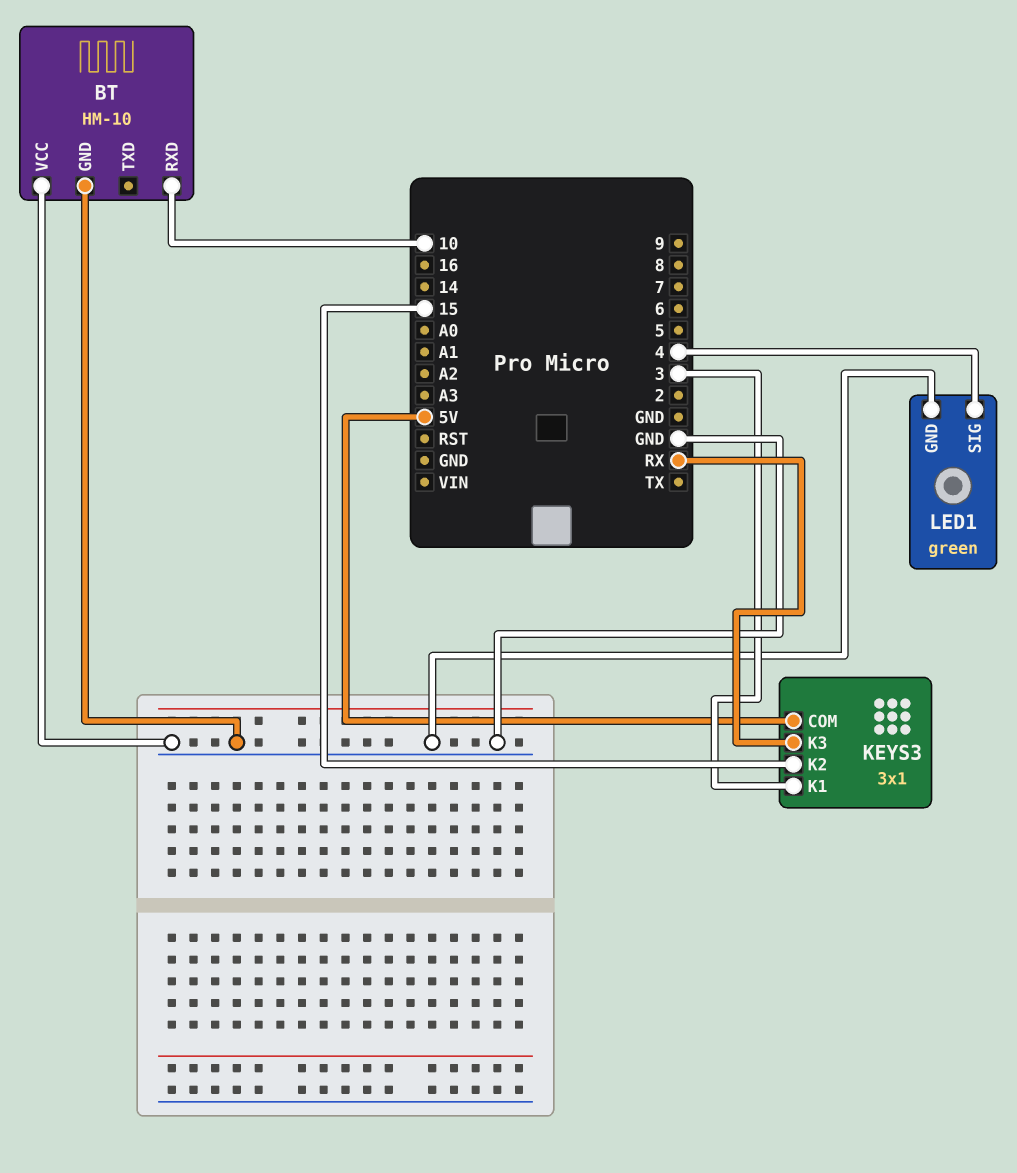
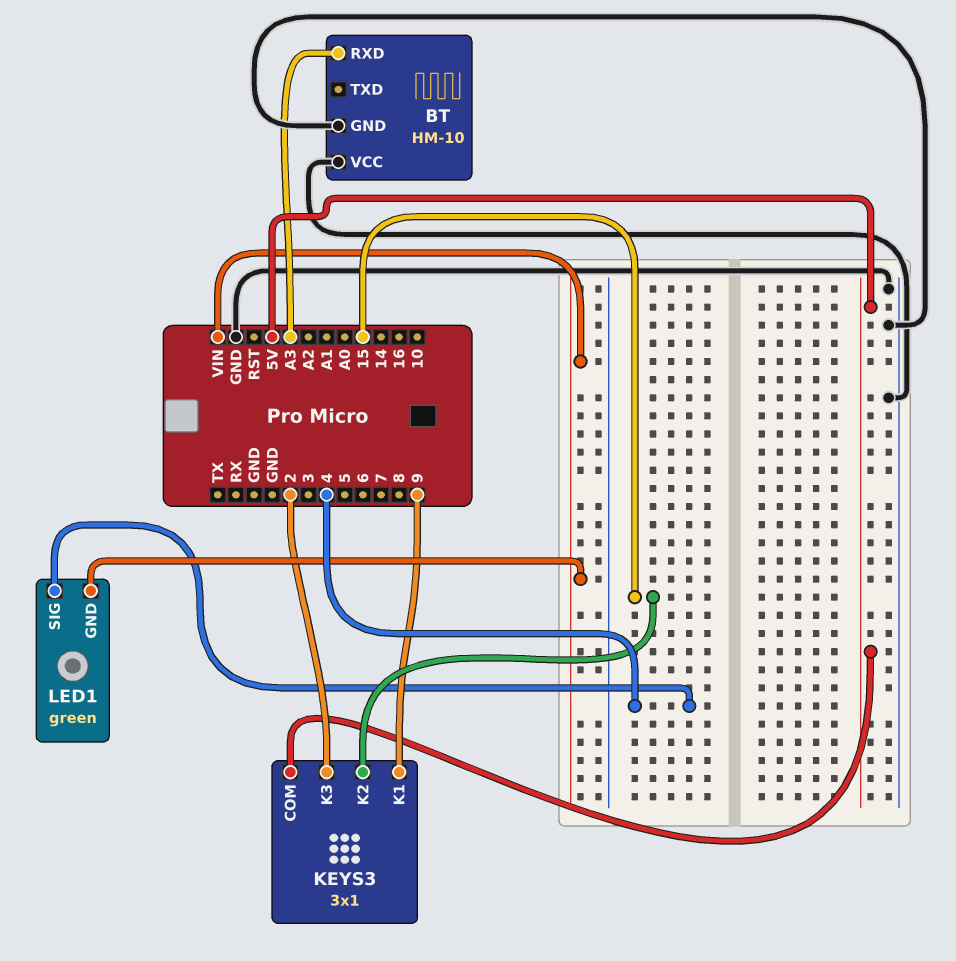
BT pin RXD: 10 -> A3
KEYS3 pin K1: 3 -> 9
KEYS3 pin K3: RX -> 2
LED1 pin GND: GND -> VIN

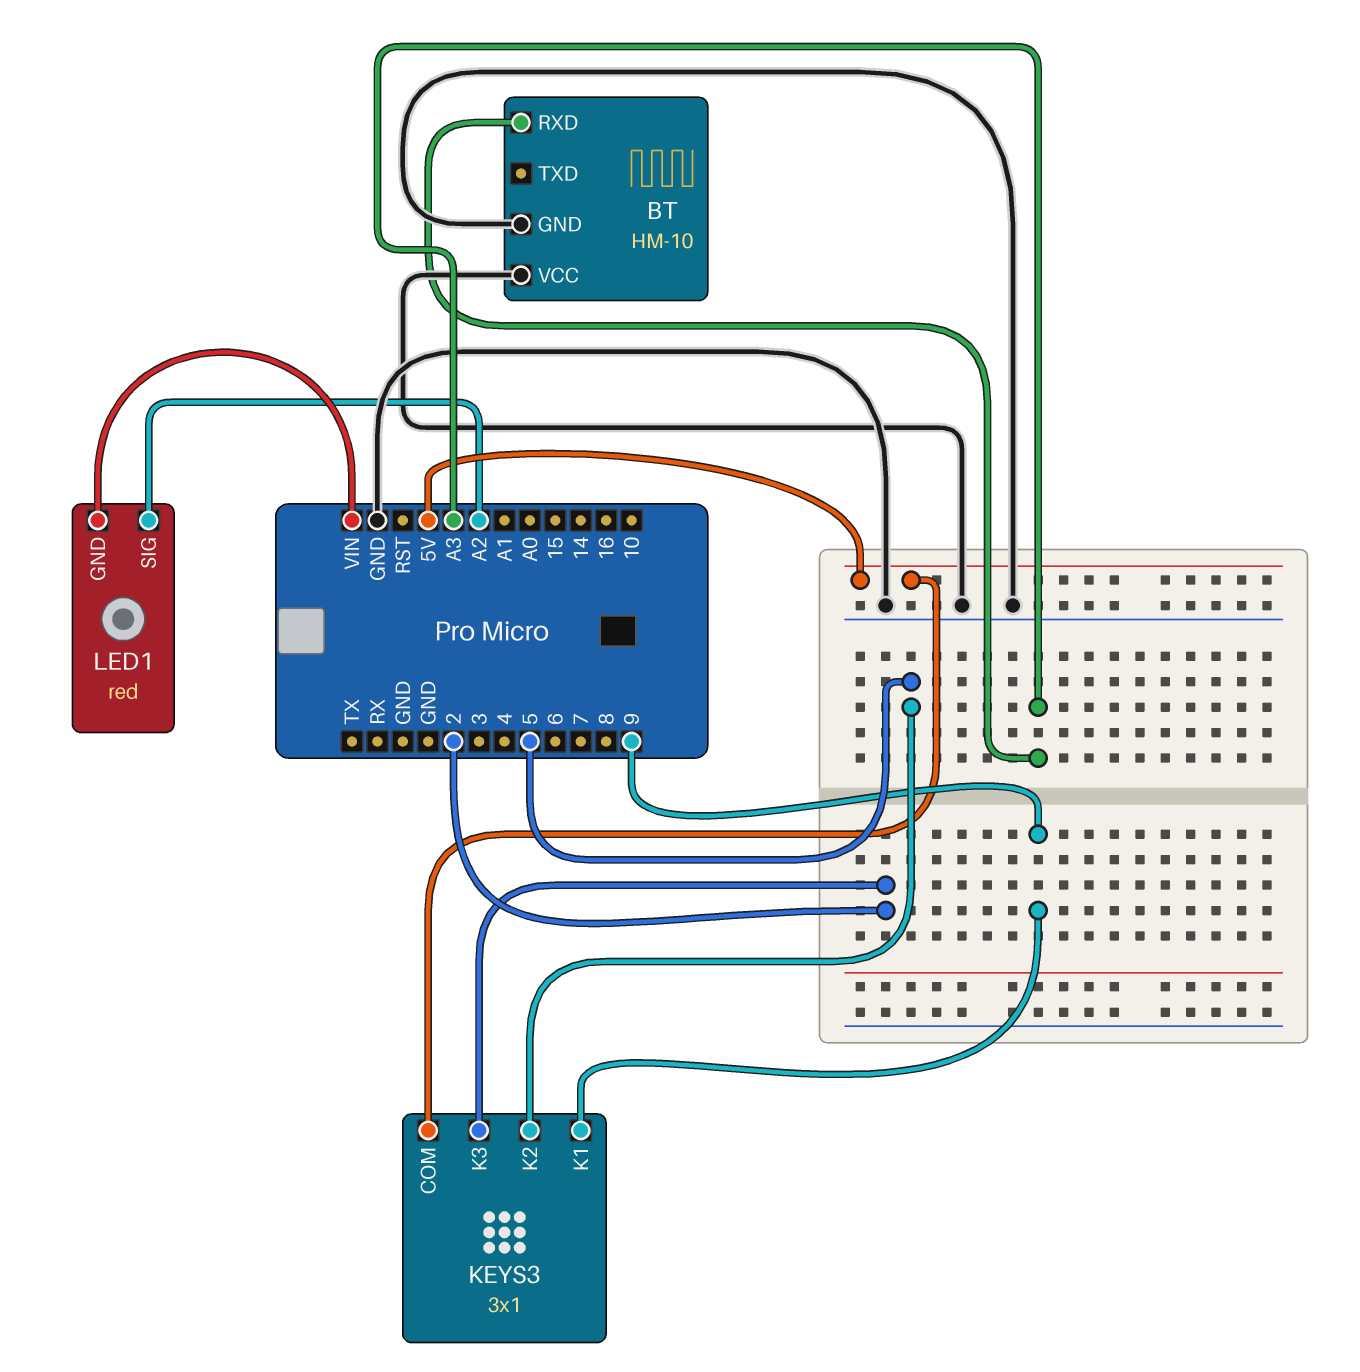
KEYS3 pin K2: 15 -> 5
LED1: green -> red
LED1 pin SIG: 4 -> A2

